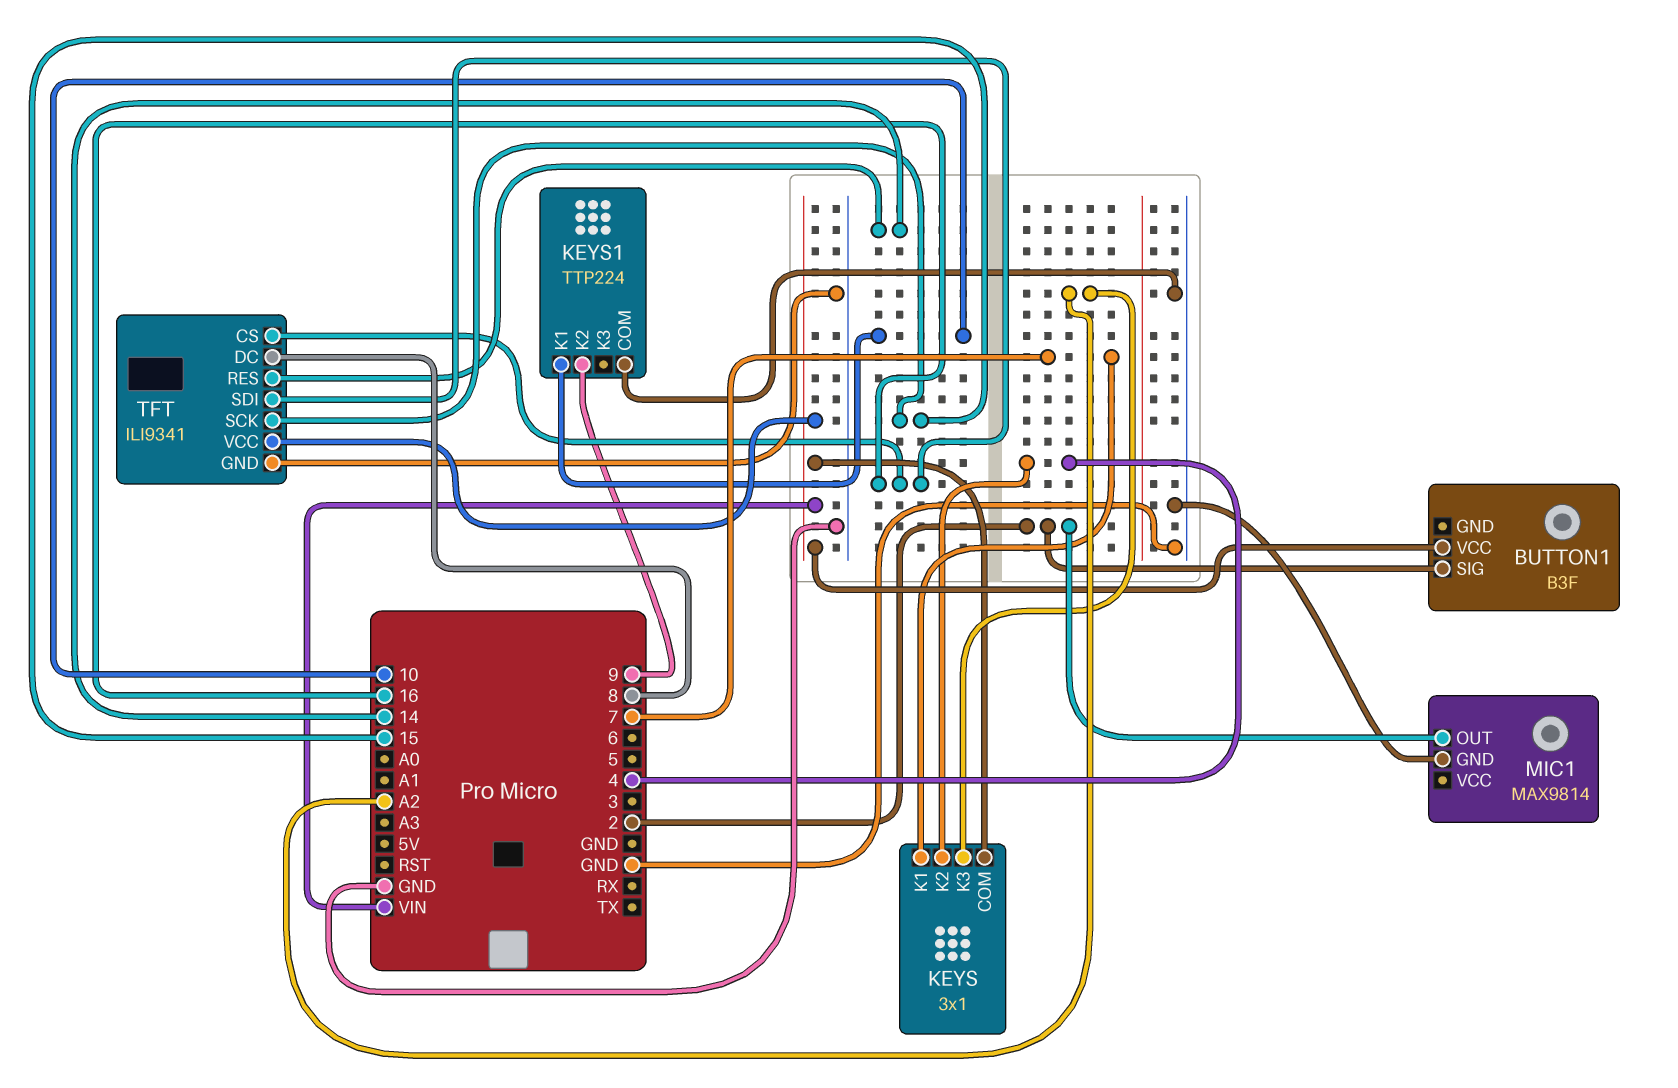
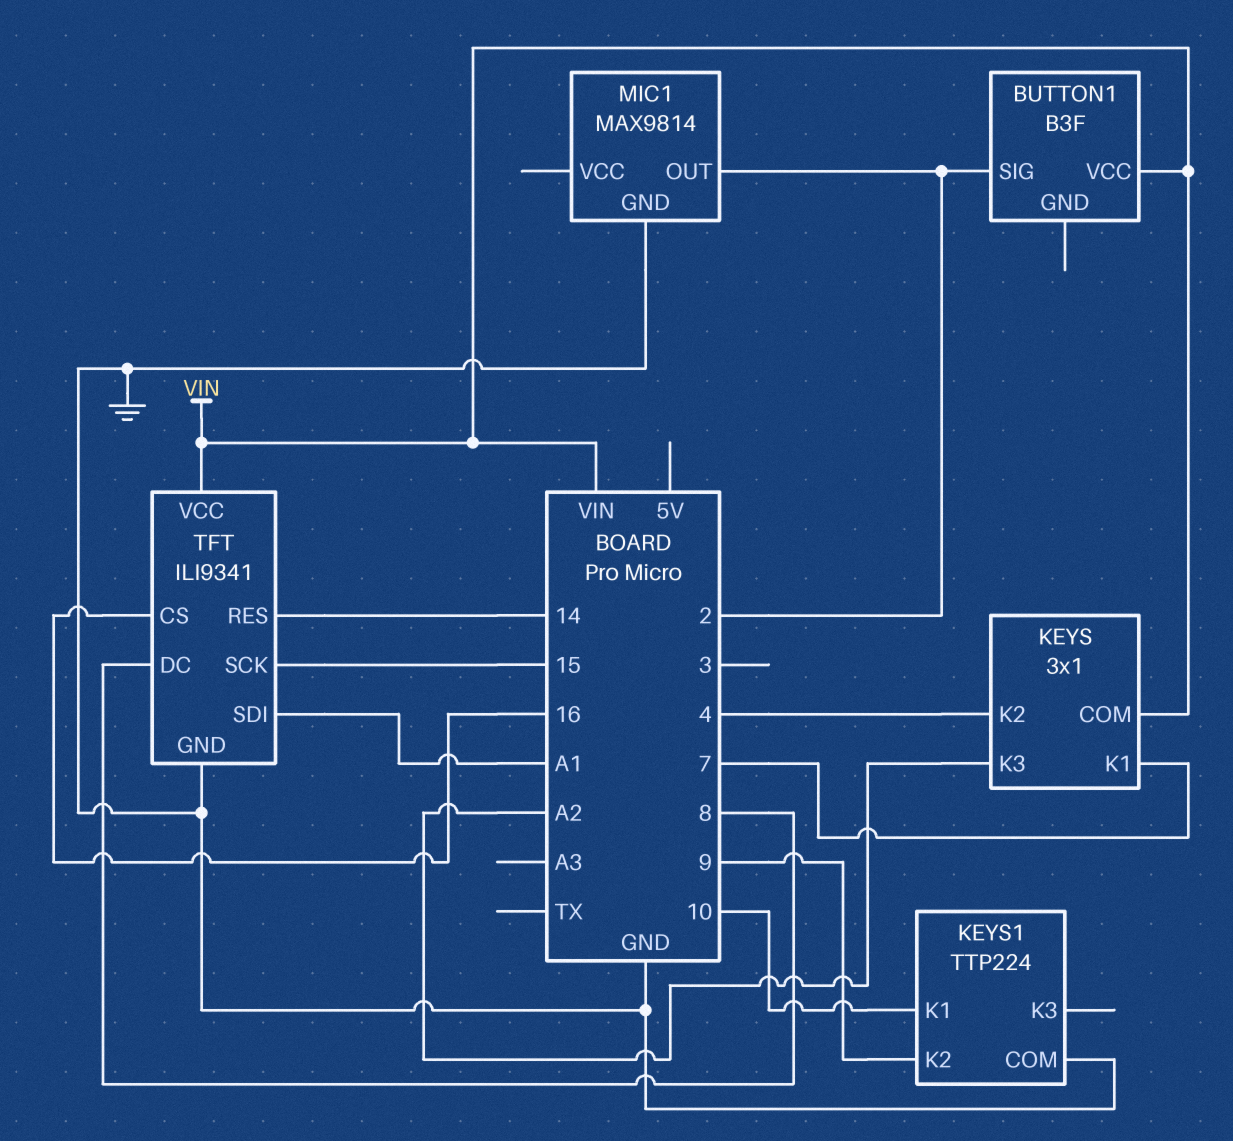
TFT pin SDI: 16 -> A1

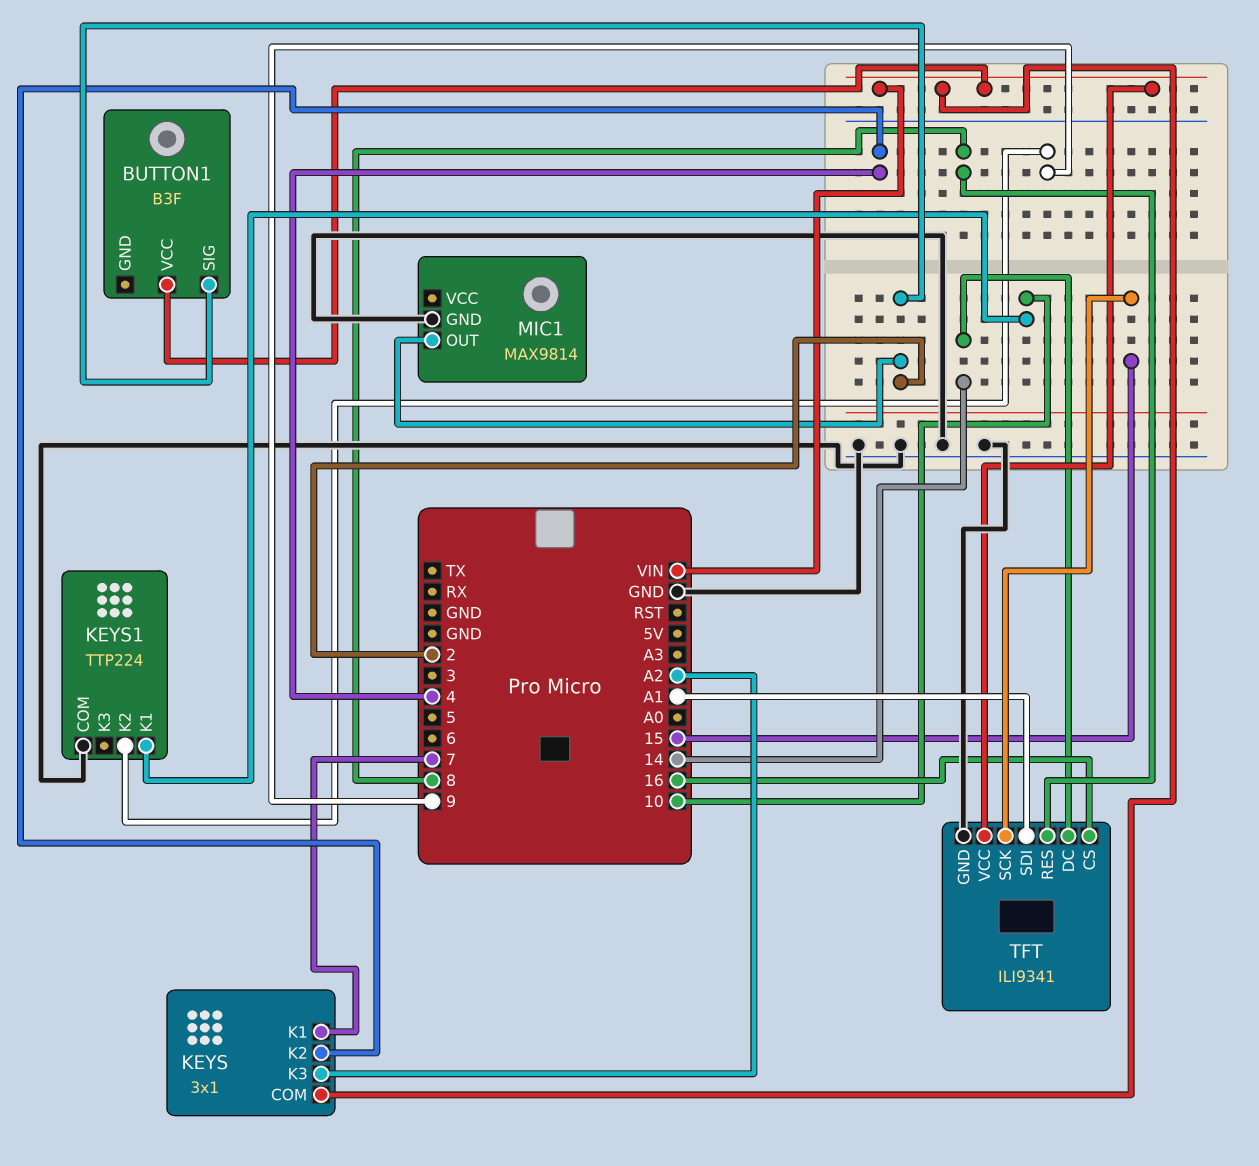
TFT pin DC: 8 -> 14
TFT pin RES: 14 -> 8

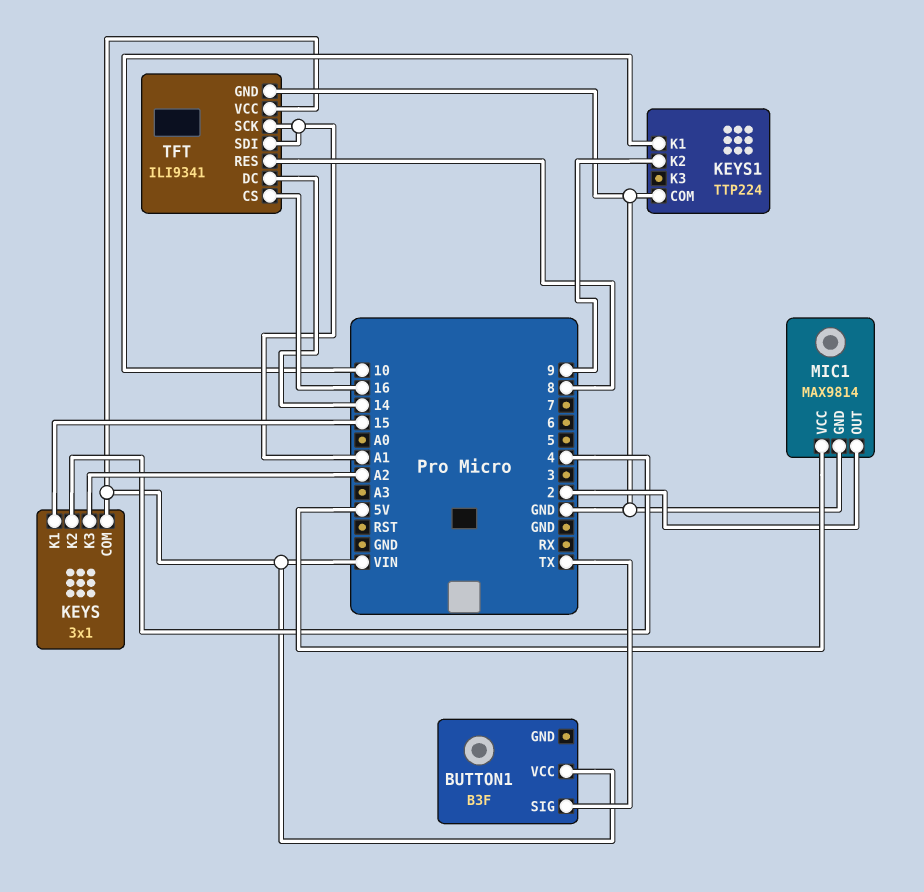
BUTTON1 pin SIG: 2 -> TX
KEYS pin K1: 7 -> 15
MIC1 pin VCC: none -> 5V
TFT pin SCK: 15 -> A1

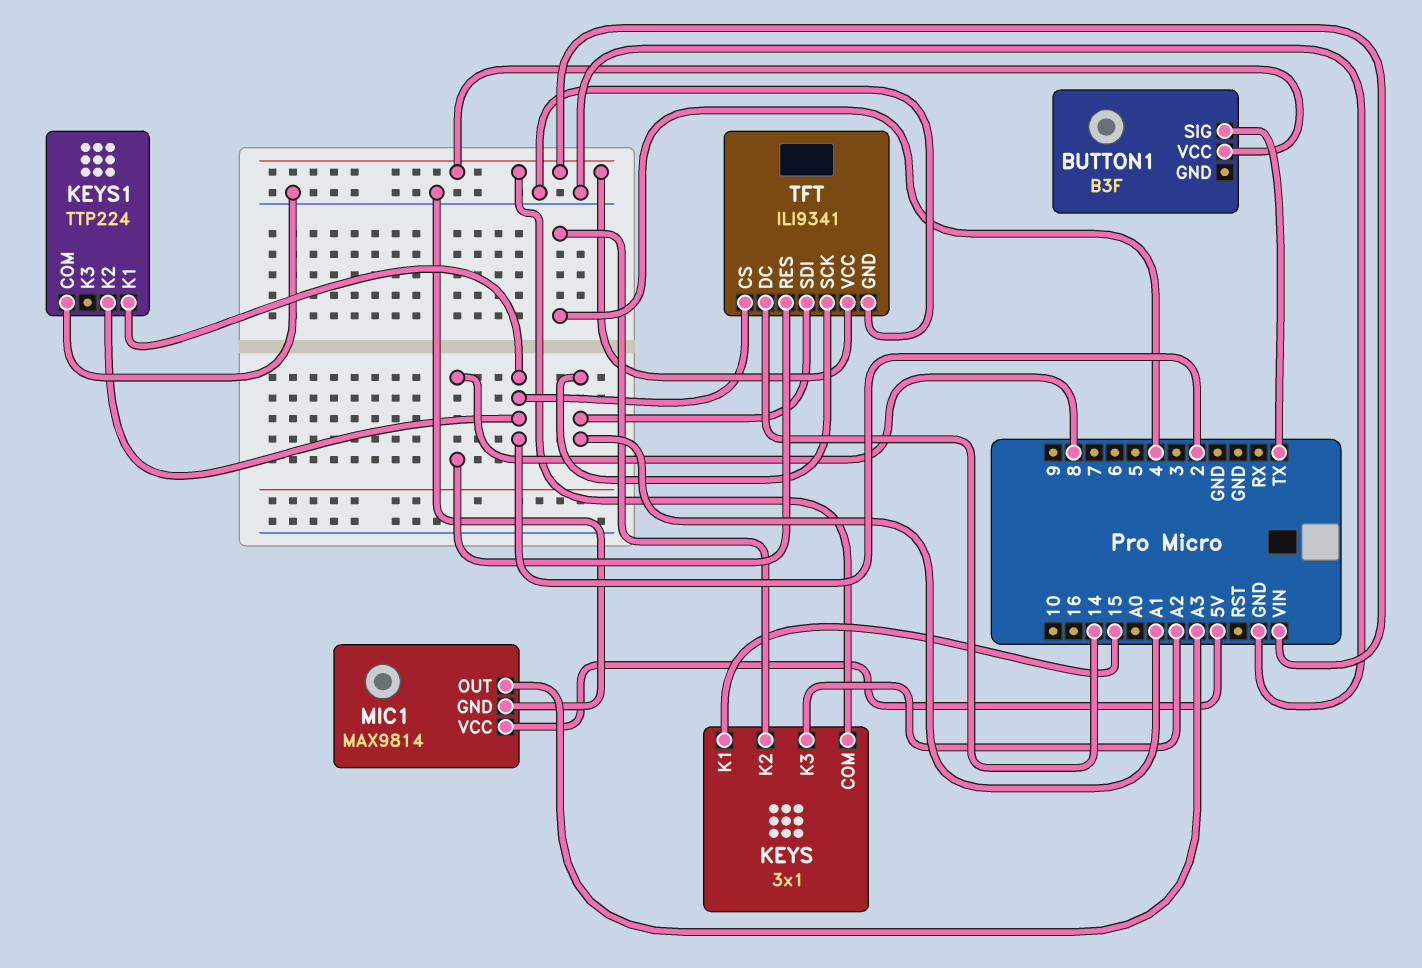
KEYS1 pin K1: 10 -> 2
KEYS1 pin K2: 9 -> 2
MIC1 pin OUT: 2 -> A3
TFT pin CS: 16 -> 2

